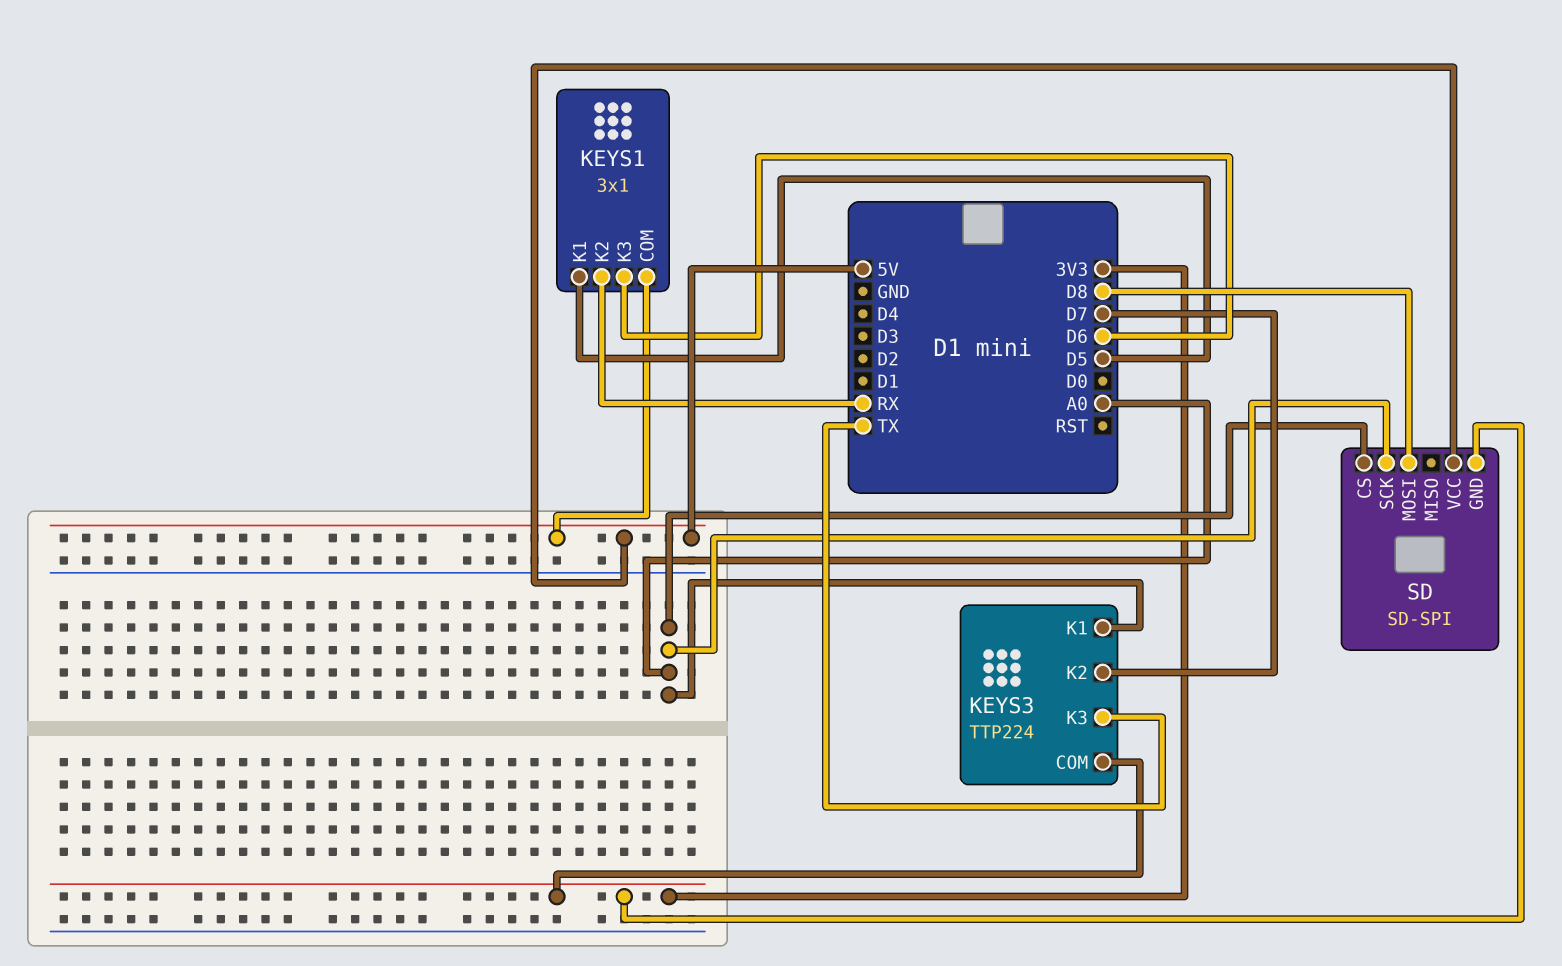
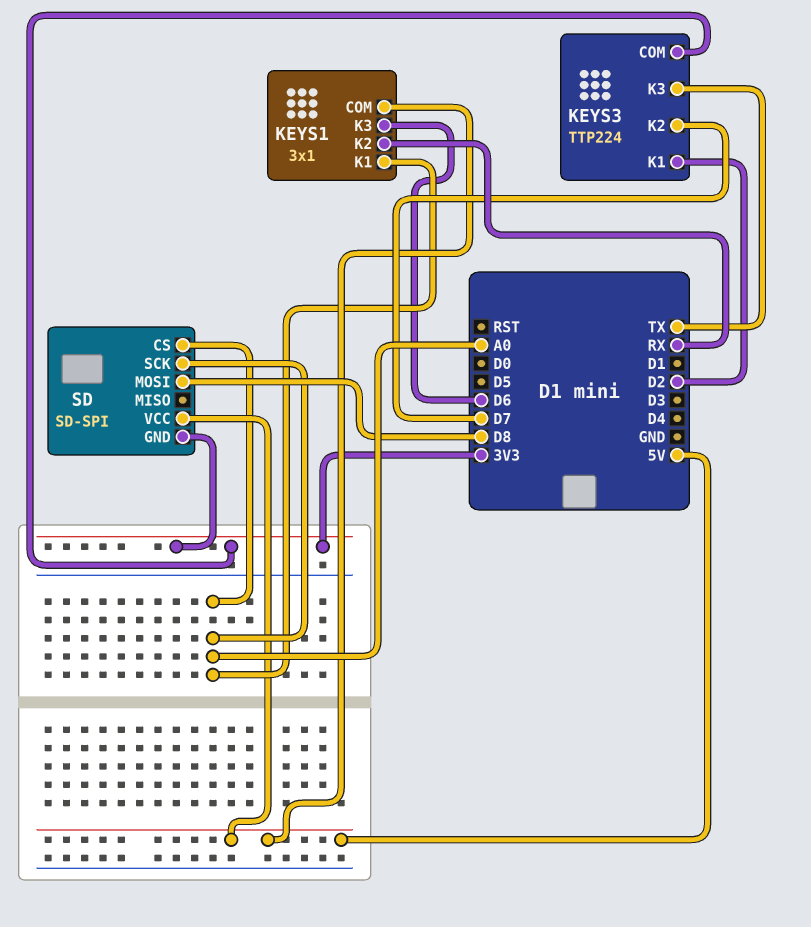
KEYS1 pin K1: D5 -> A0
KEYS3 pin K1: A0 -> D2

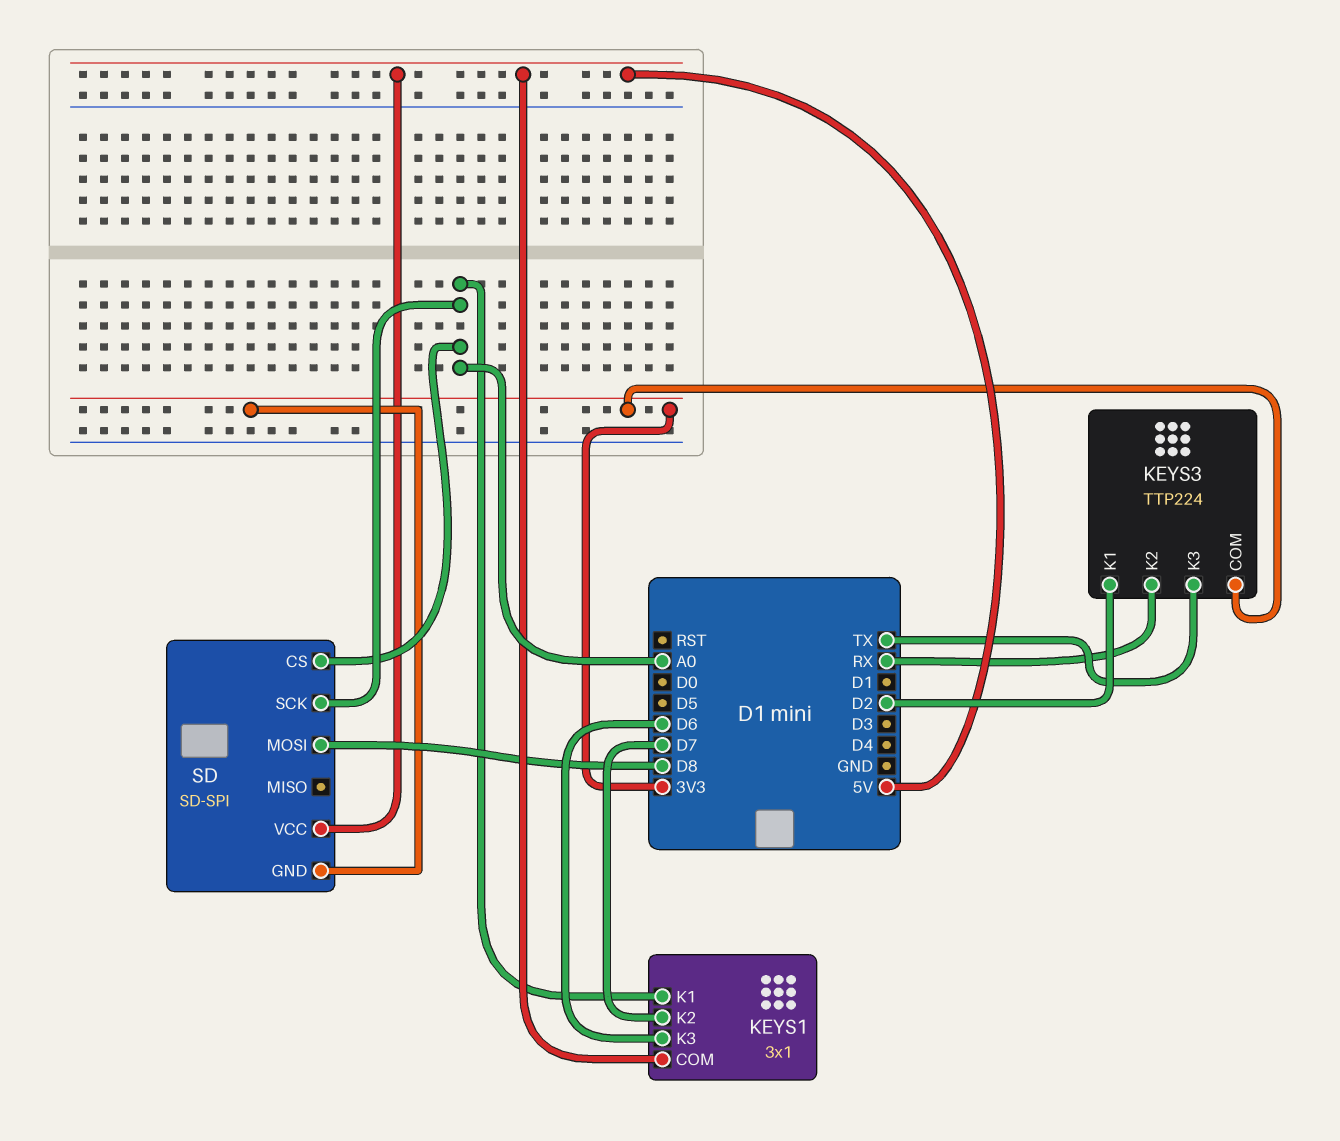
KEYS1 pin K2: RX -> D7
KEYS3 pin K2: D7 -> RX

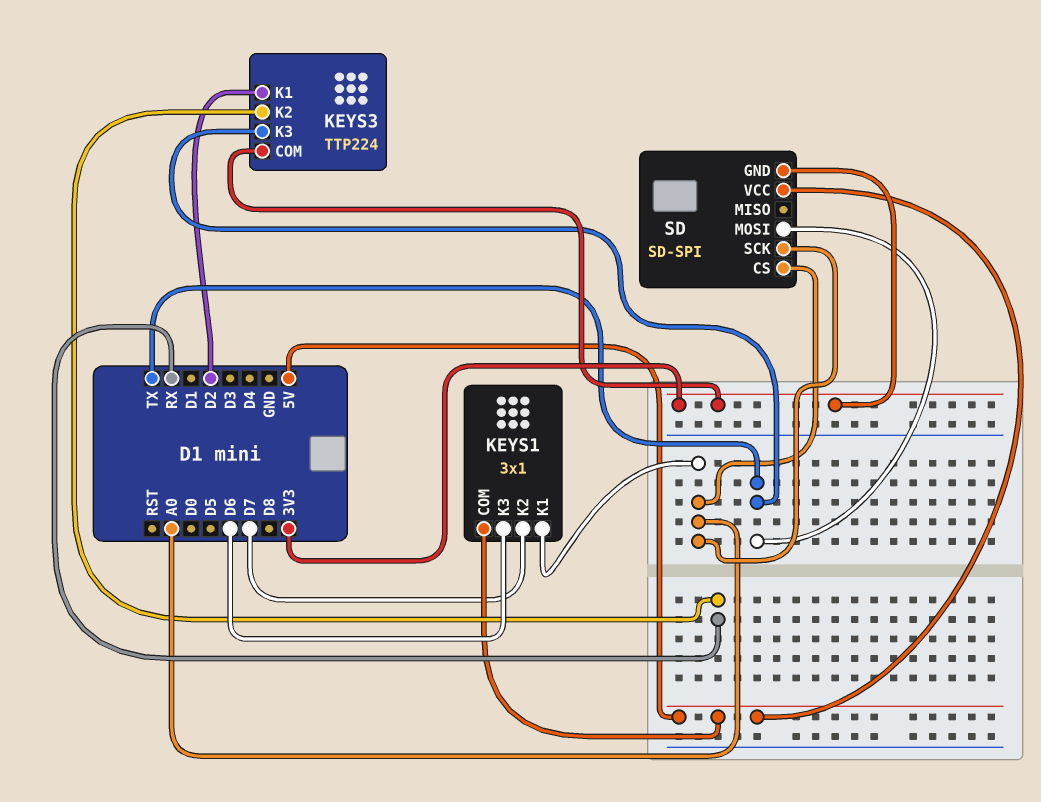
SD pin MOSI: D8 -> TX

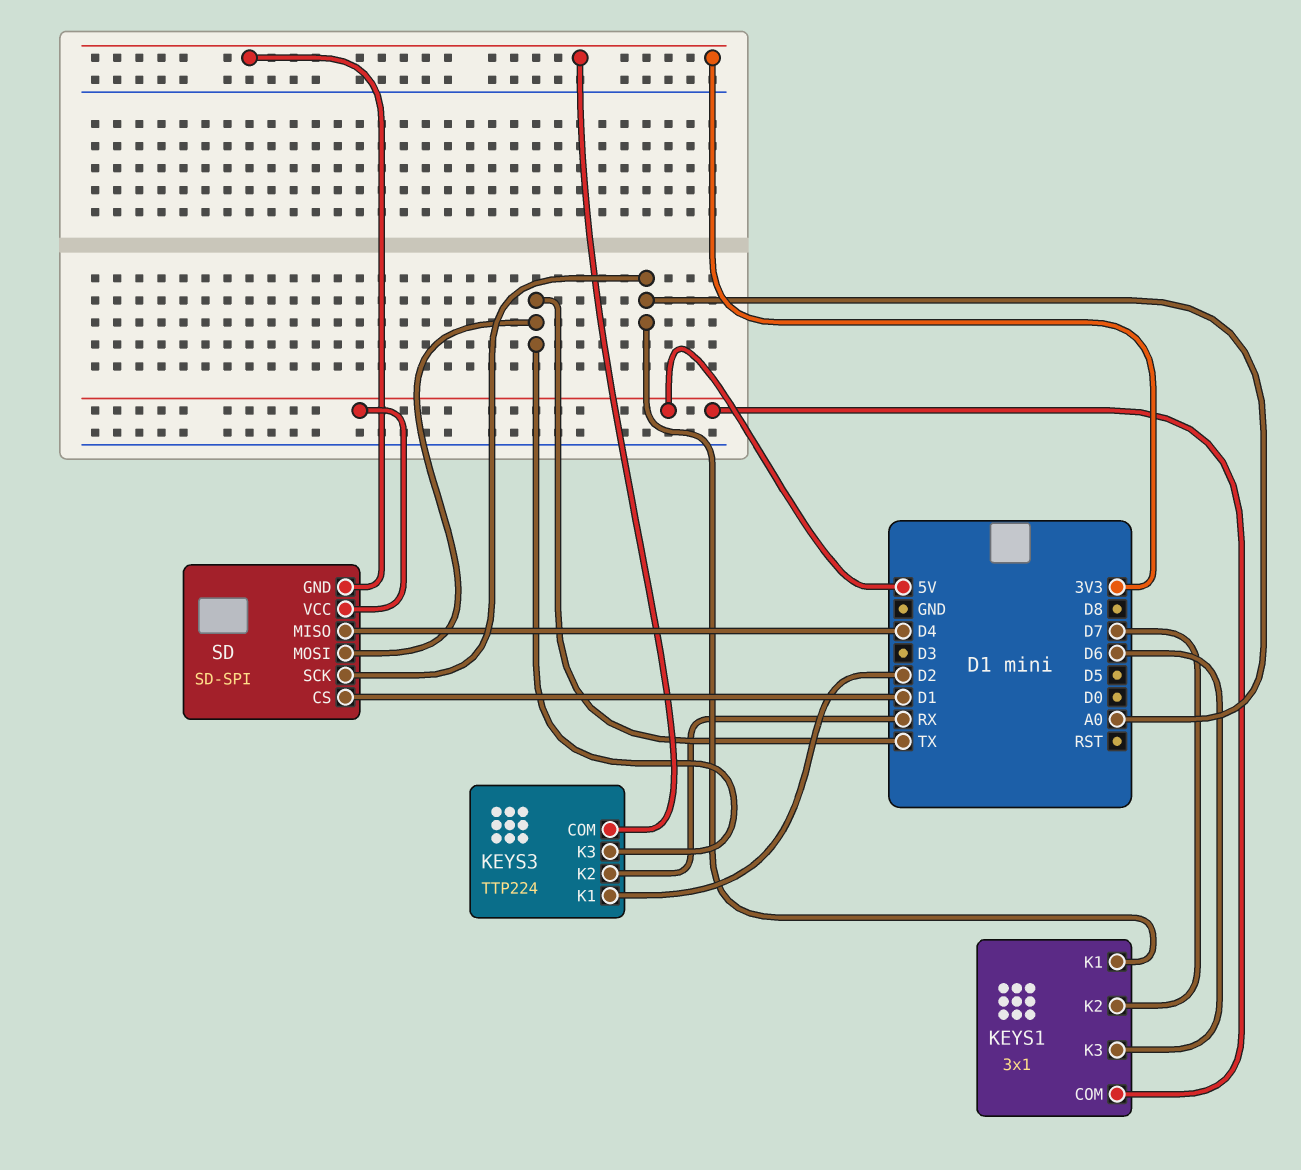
SD pin CS: A0 -> D1
SD pin MISO: none -> D4

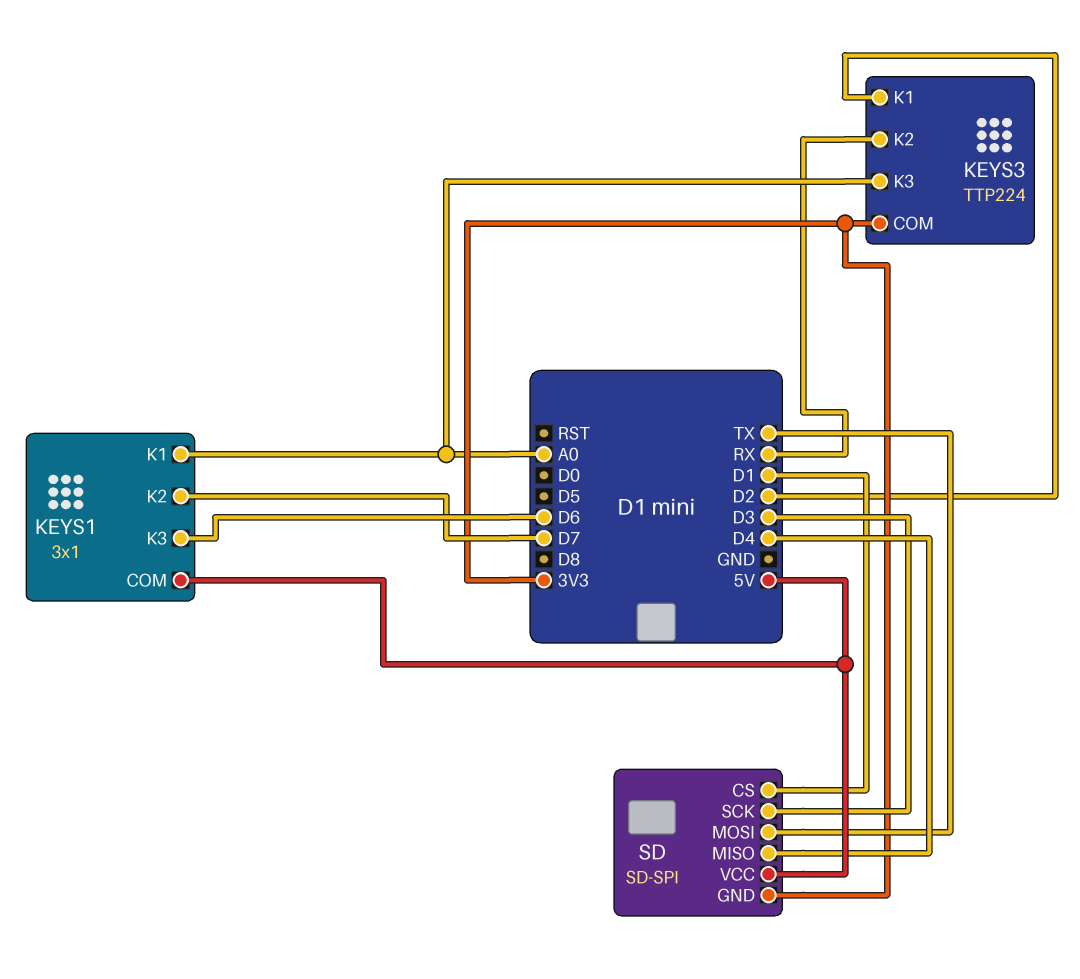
KEYS3 pin K3: TX -> A0
SD pin SCK: A0 -> D3

